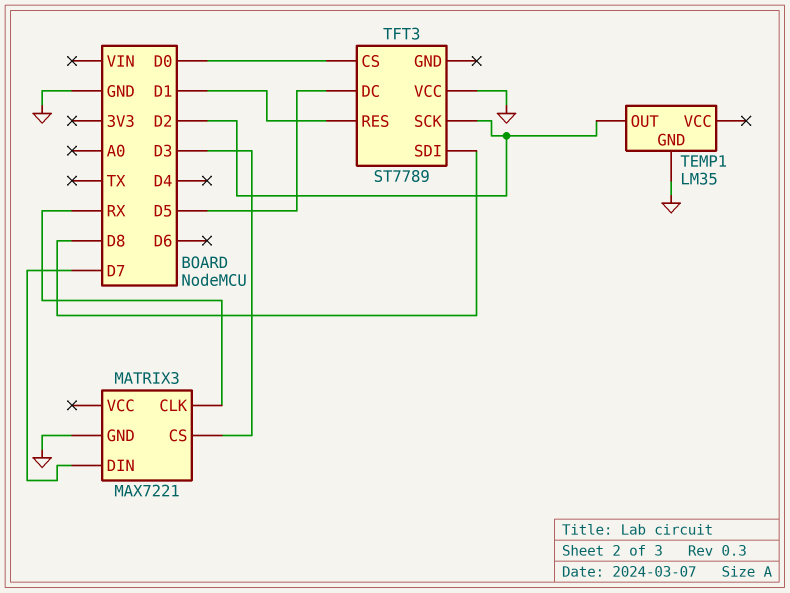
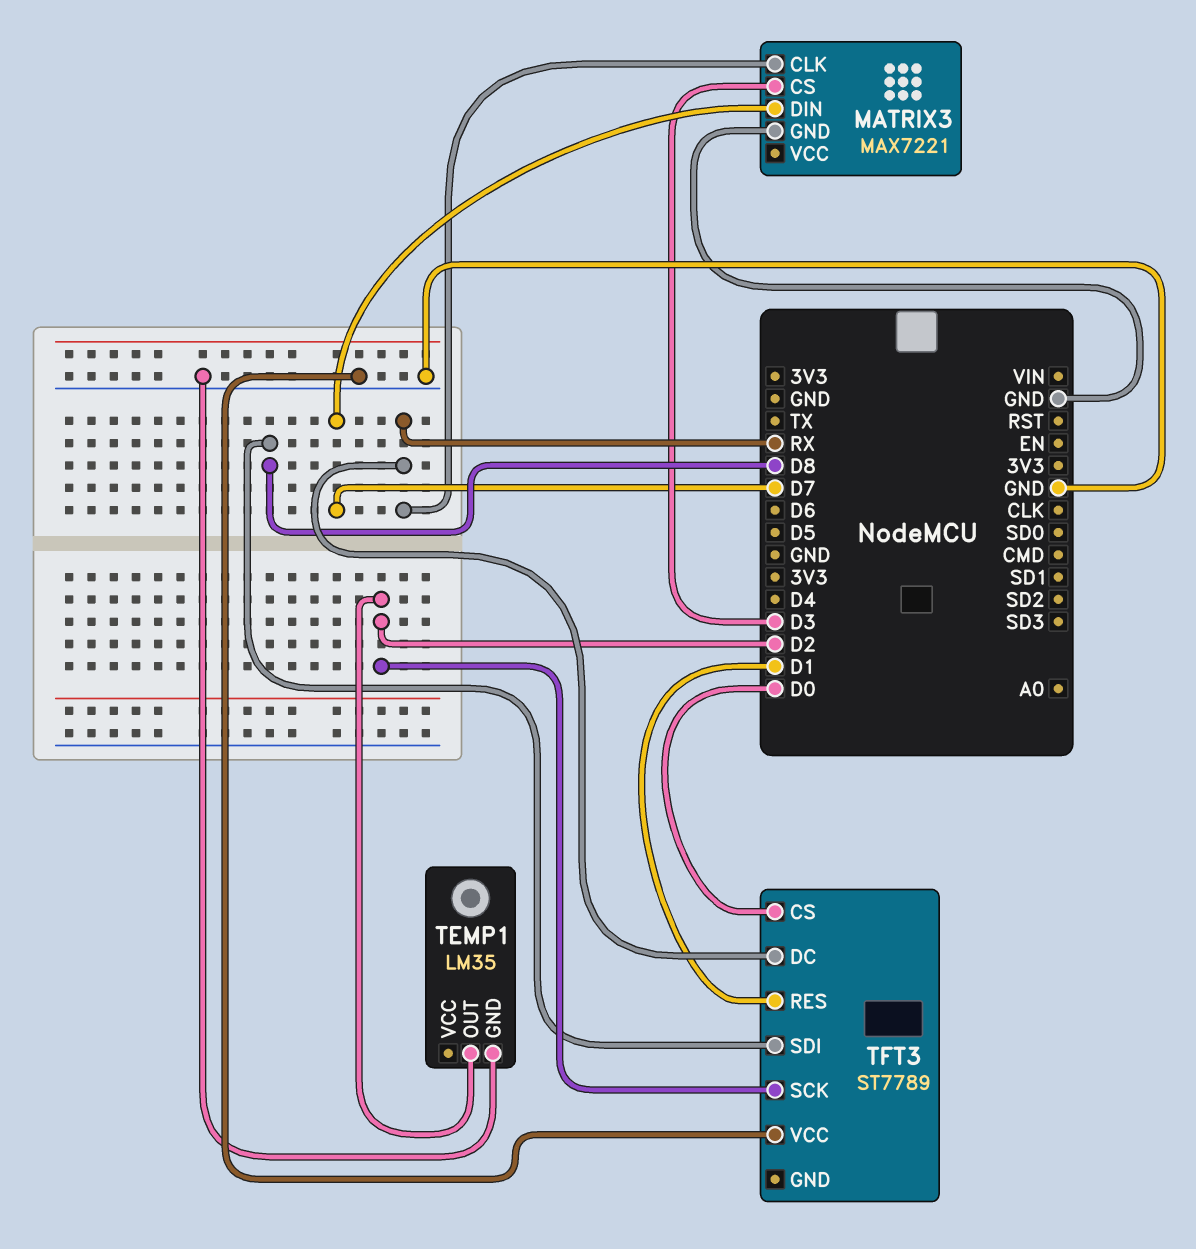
TFT3 pin DC: D5 -> RX

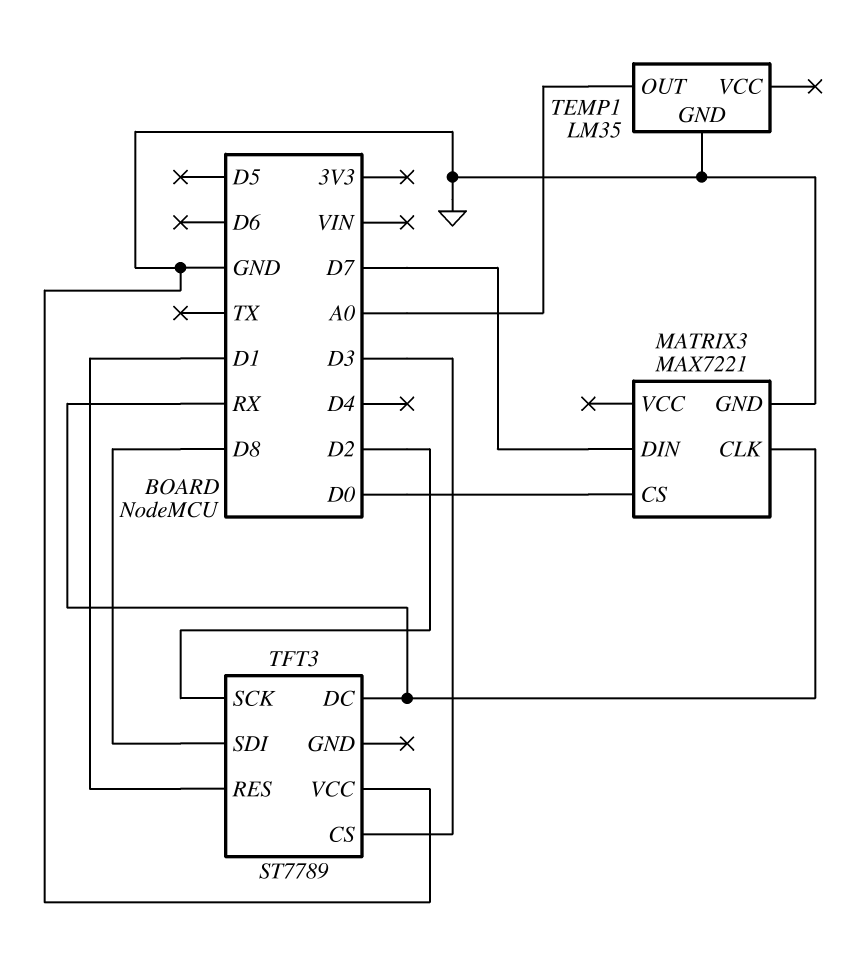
MATRIX3 pin CS: D3 -> D0
TEMP1 pin OUT: D2 -> A0
TFT3 pin CS: D0 -> D3

